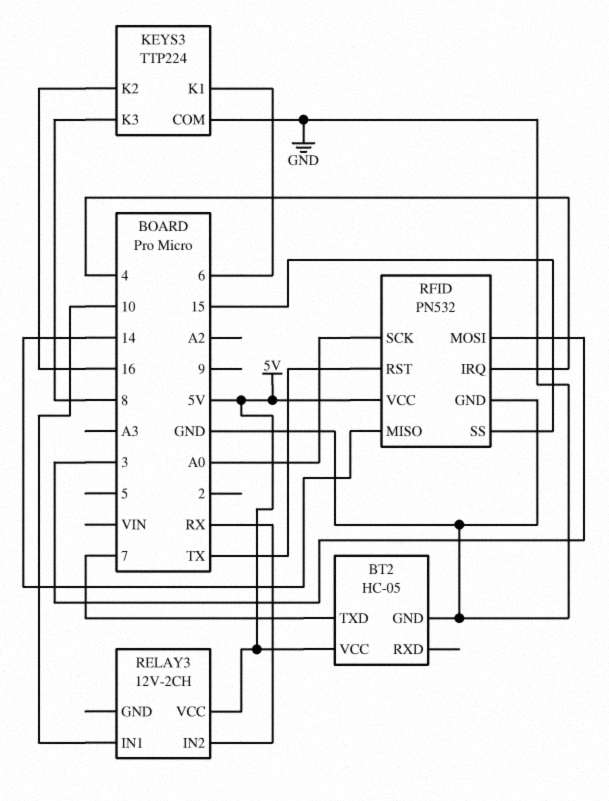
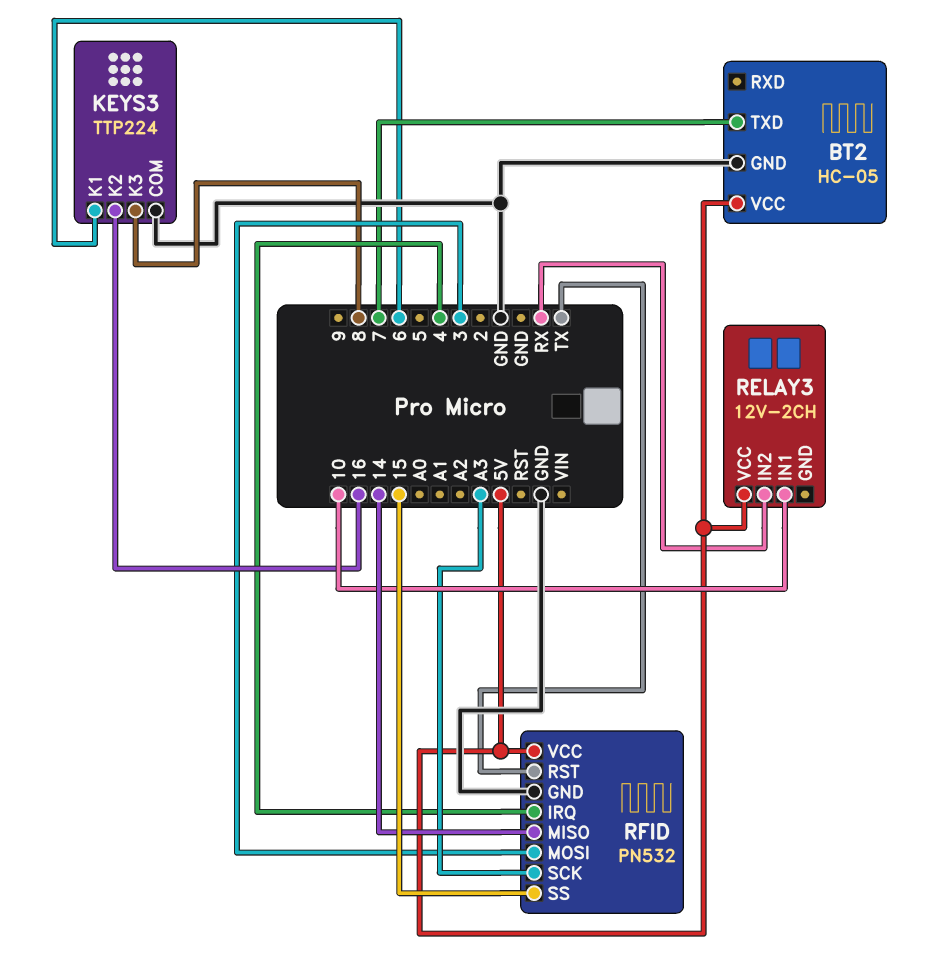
RFID pin SCK: A0 -> A3

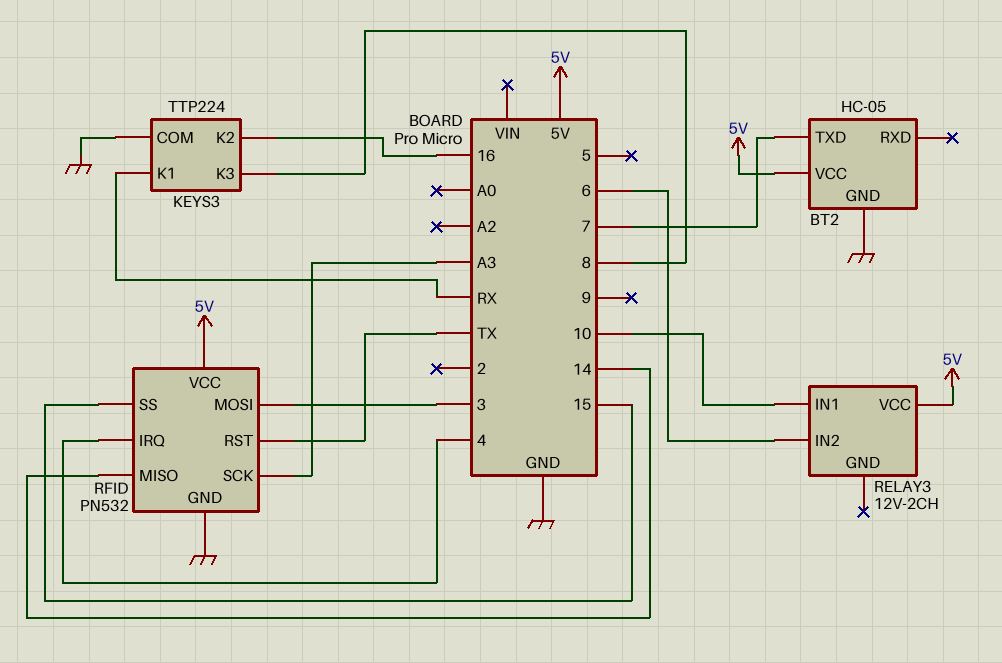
KEYS3 pin K1: 6 -> RX
RELAY3 pin IN2: RX -> 6

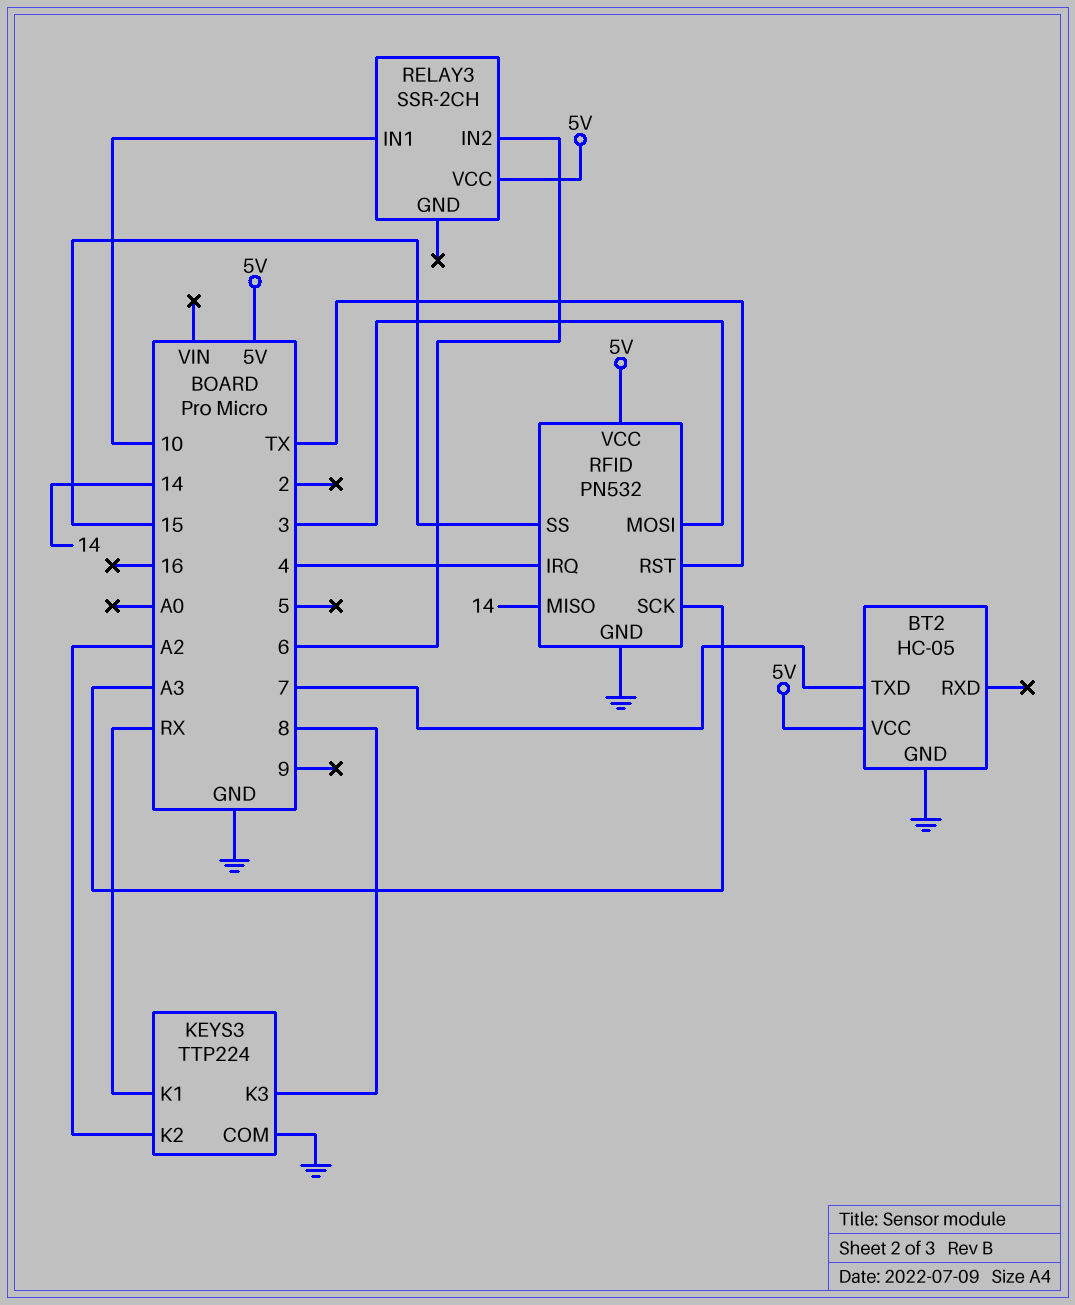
KEYS3 pin K2: 16 -> A2
RELAY3: 12V-2CH -> SSR-2CH

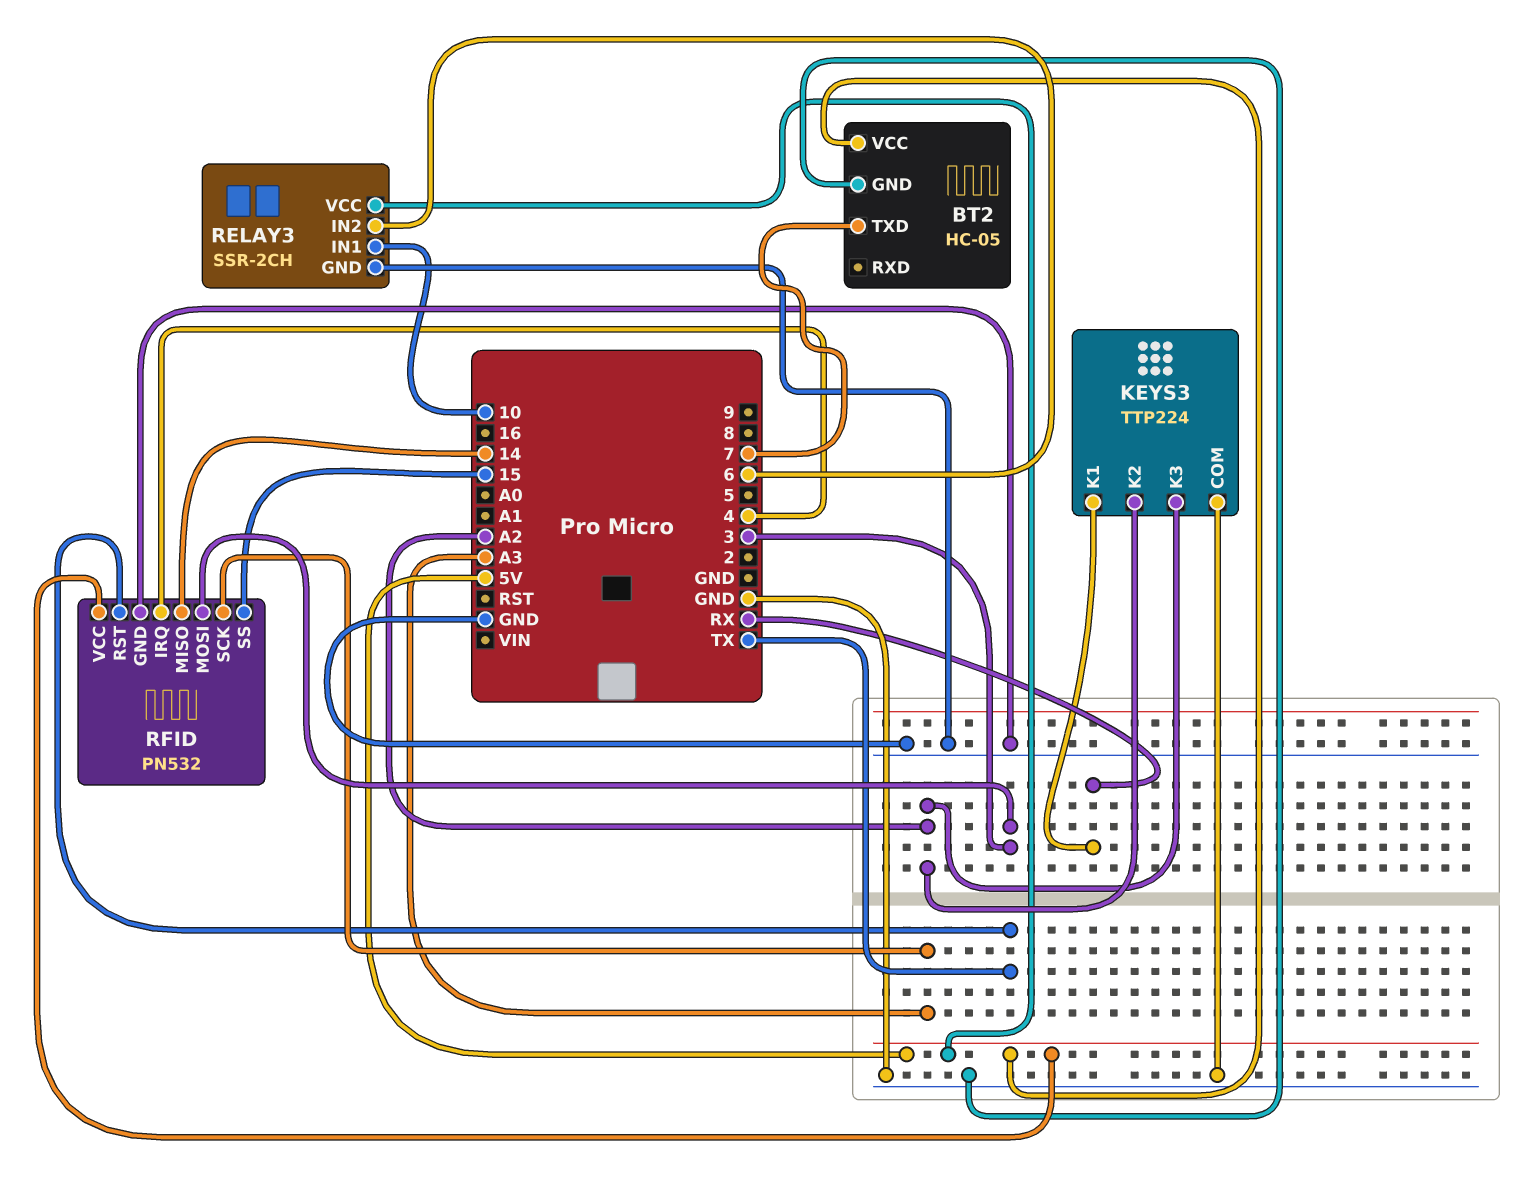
KEYS3 pin K3: 8 -> A2
RELAY3 pin GND: none -> GND

